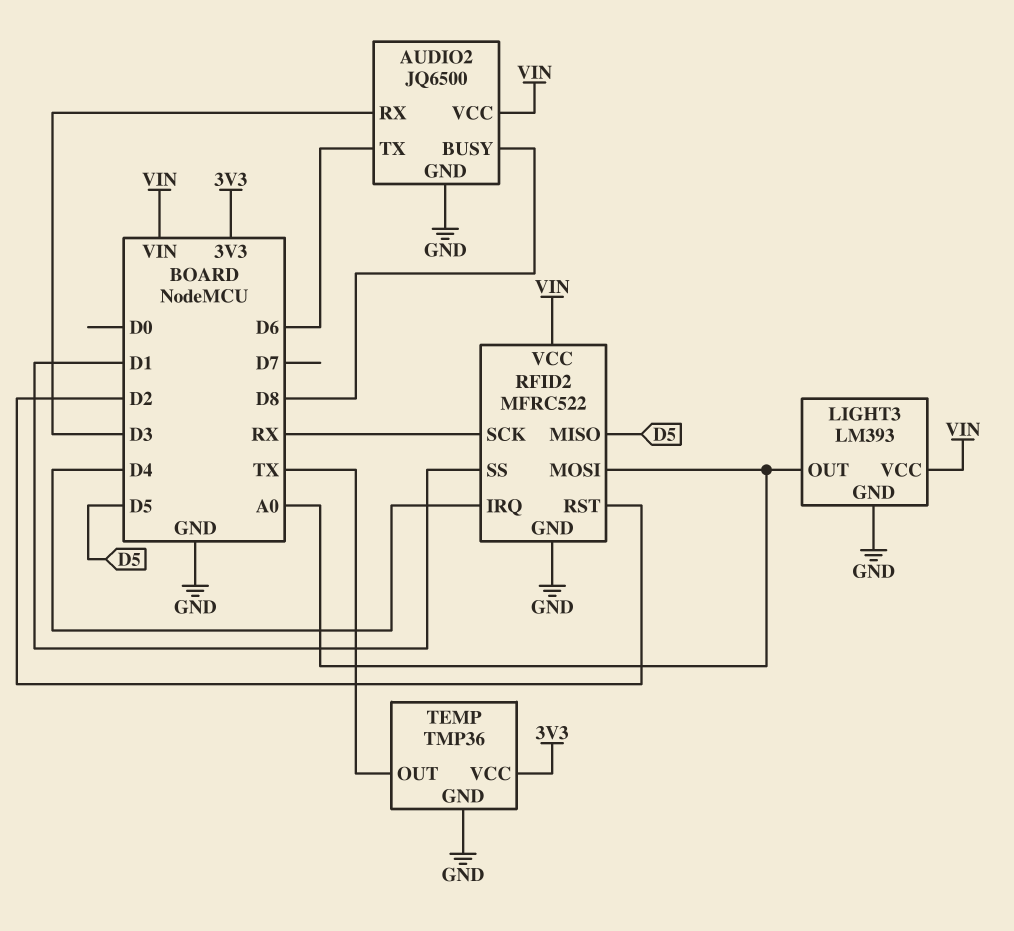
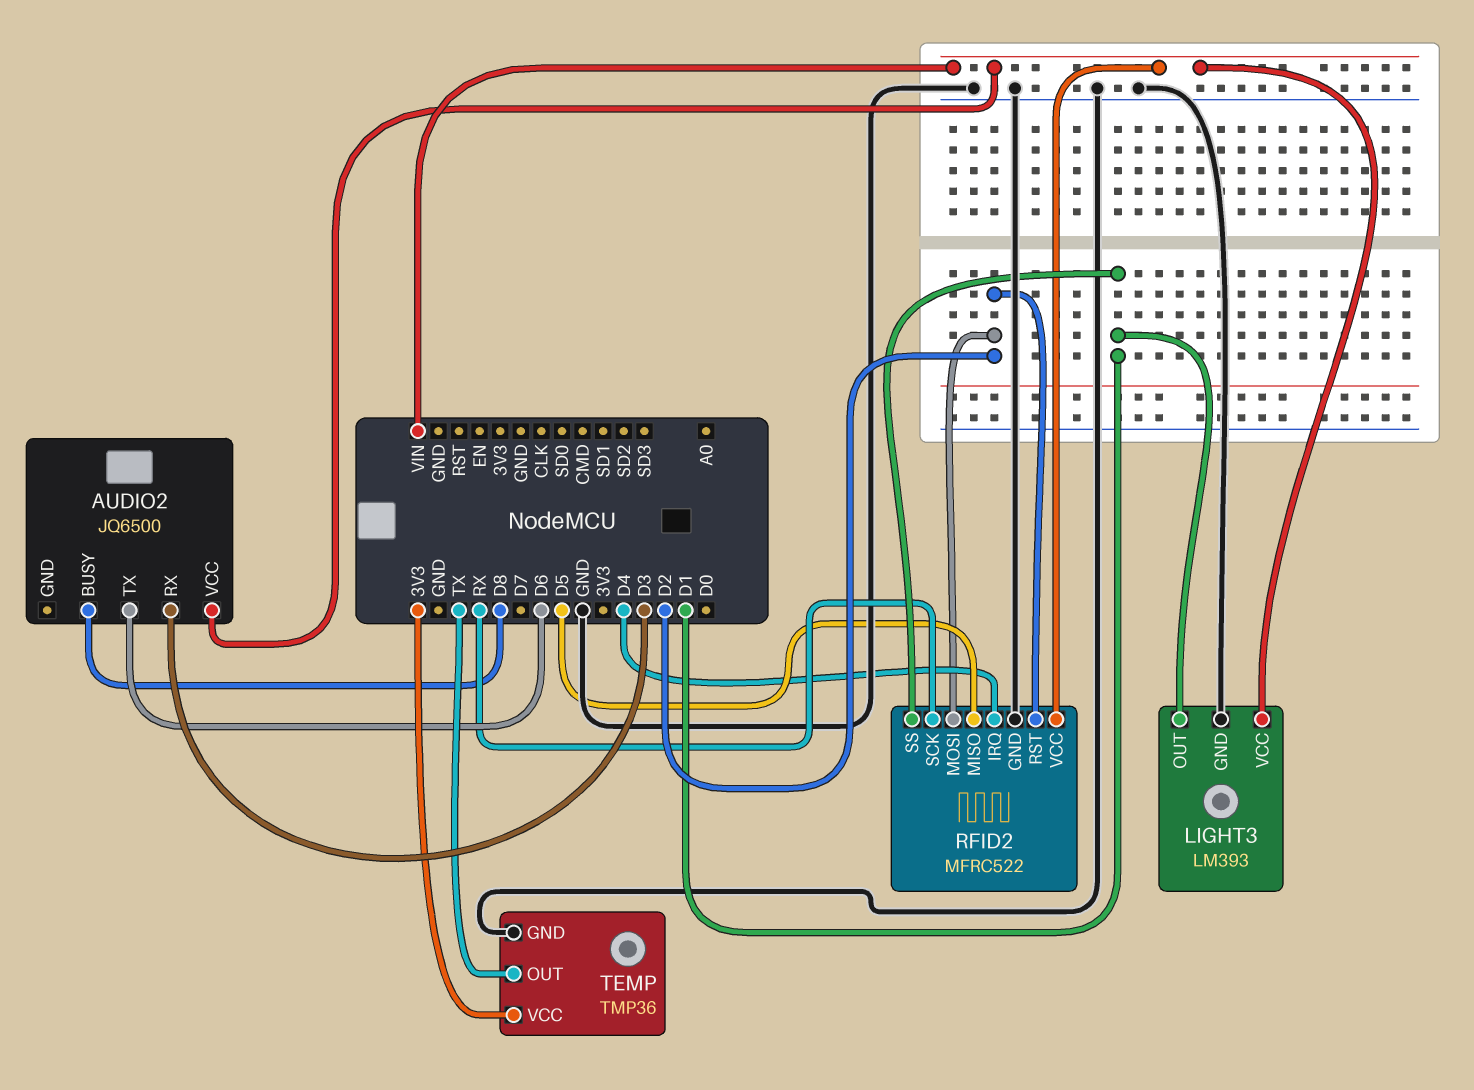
AUDIO2 pin GND: GND -> none
LIGHT3 pin OUT: A0 -> D1
RFID2 pin MOSI: A0 -> D2

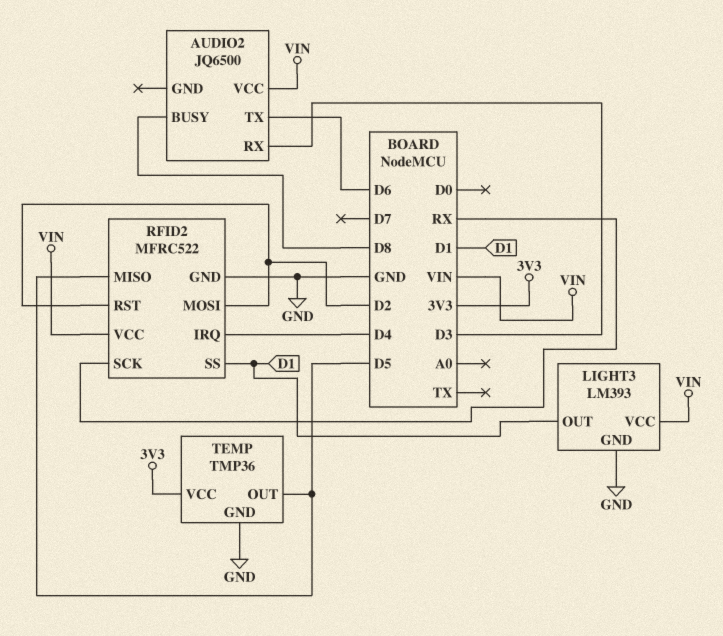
TEMP pin OUT: TX -> D5

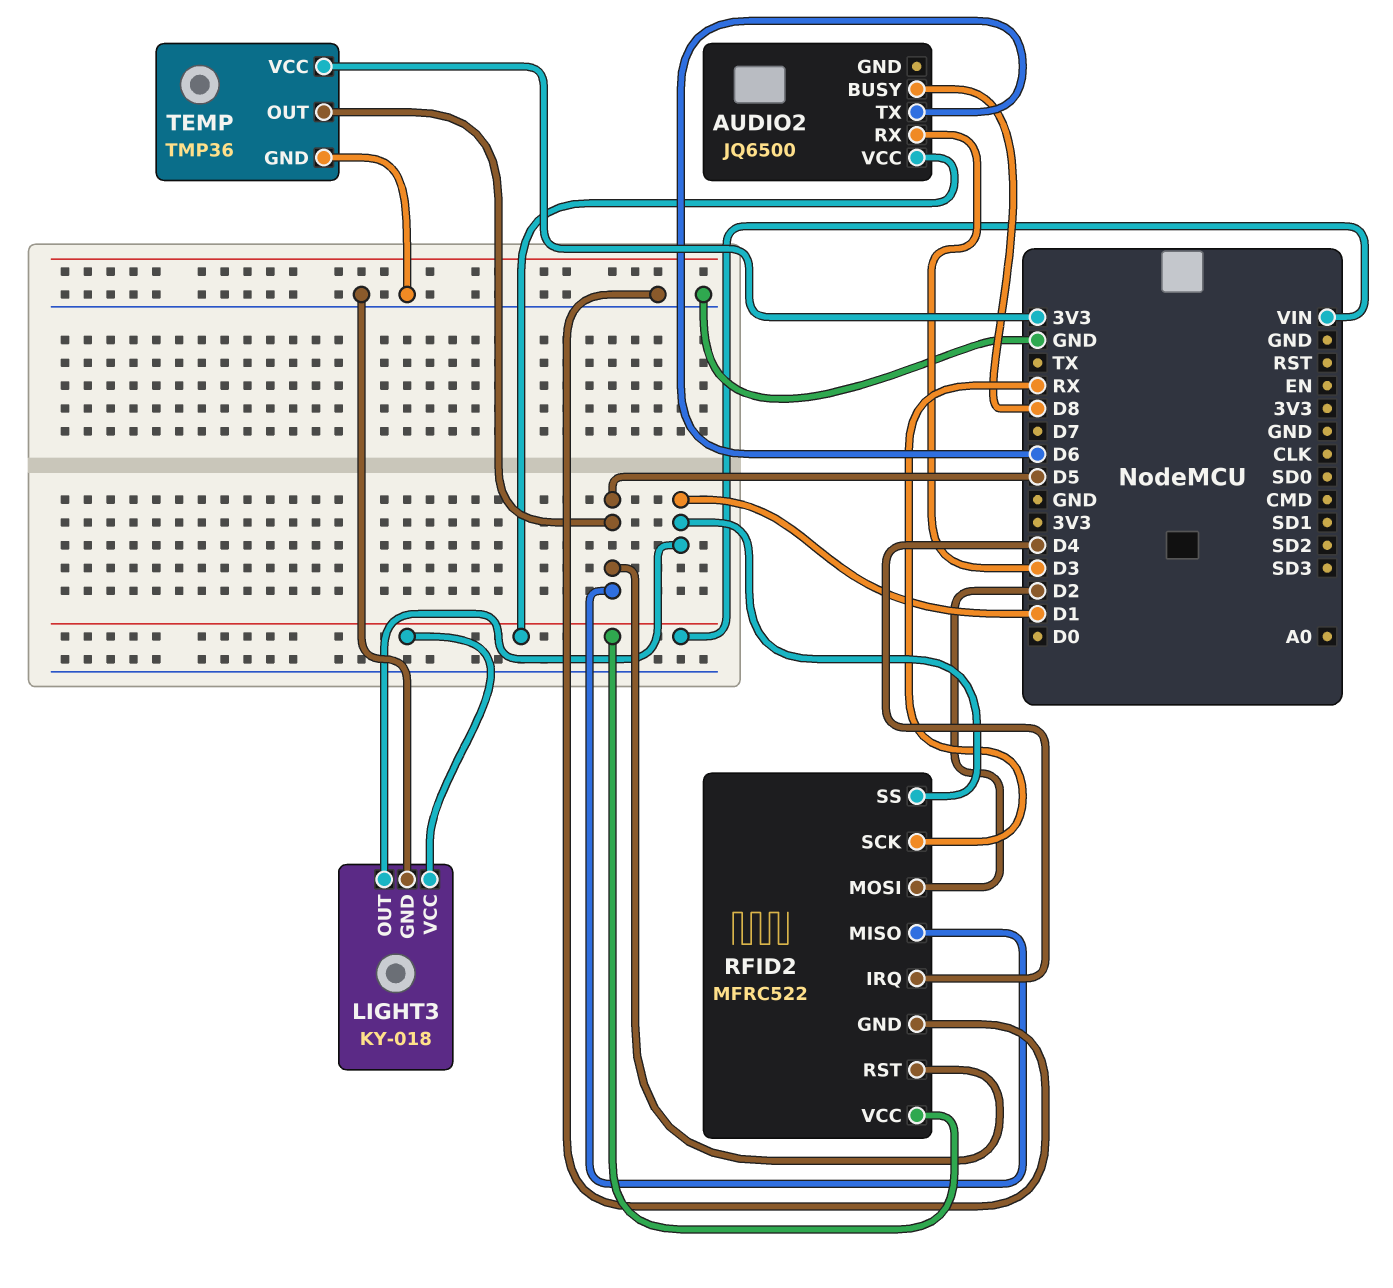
LIGHT3: LM393 -> KY-018
RFID2 pin RST: D2 -> D5

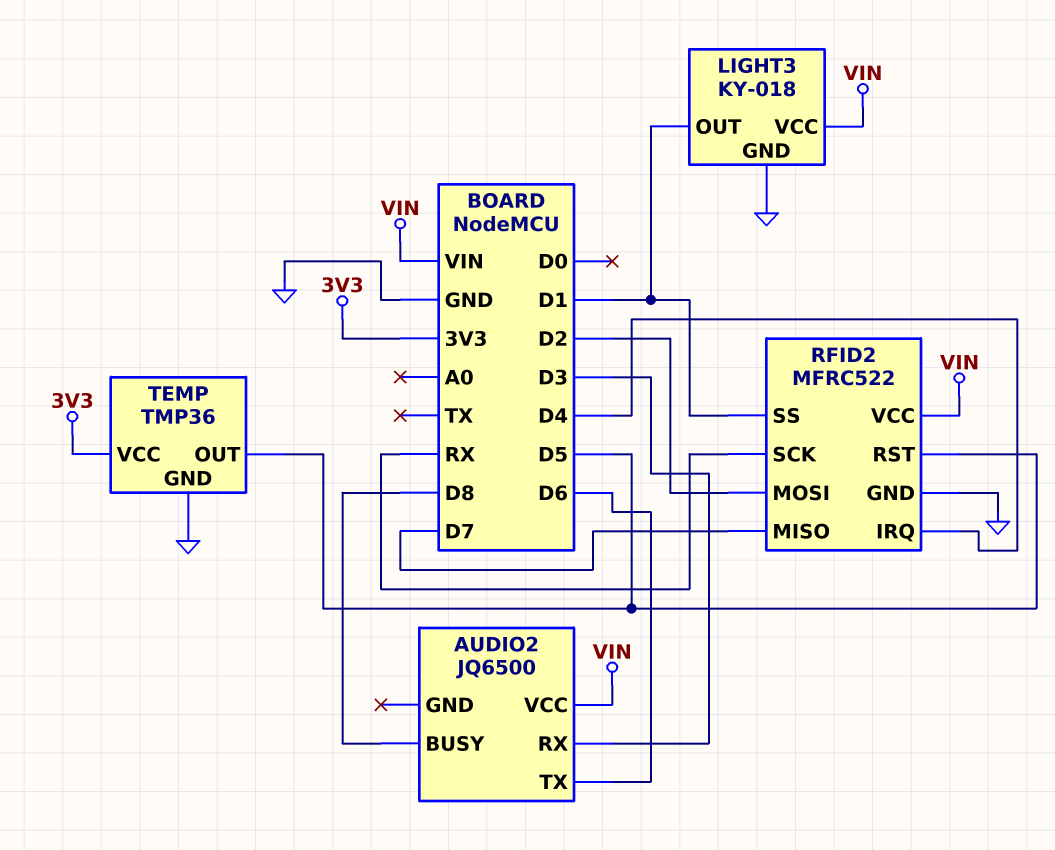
RFID2 pin MISO: D5 -> D7

